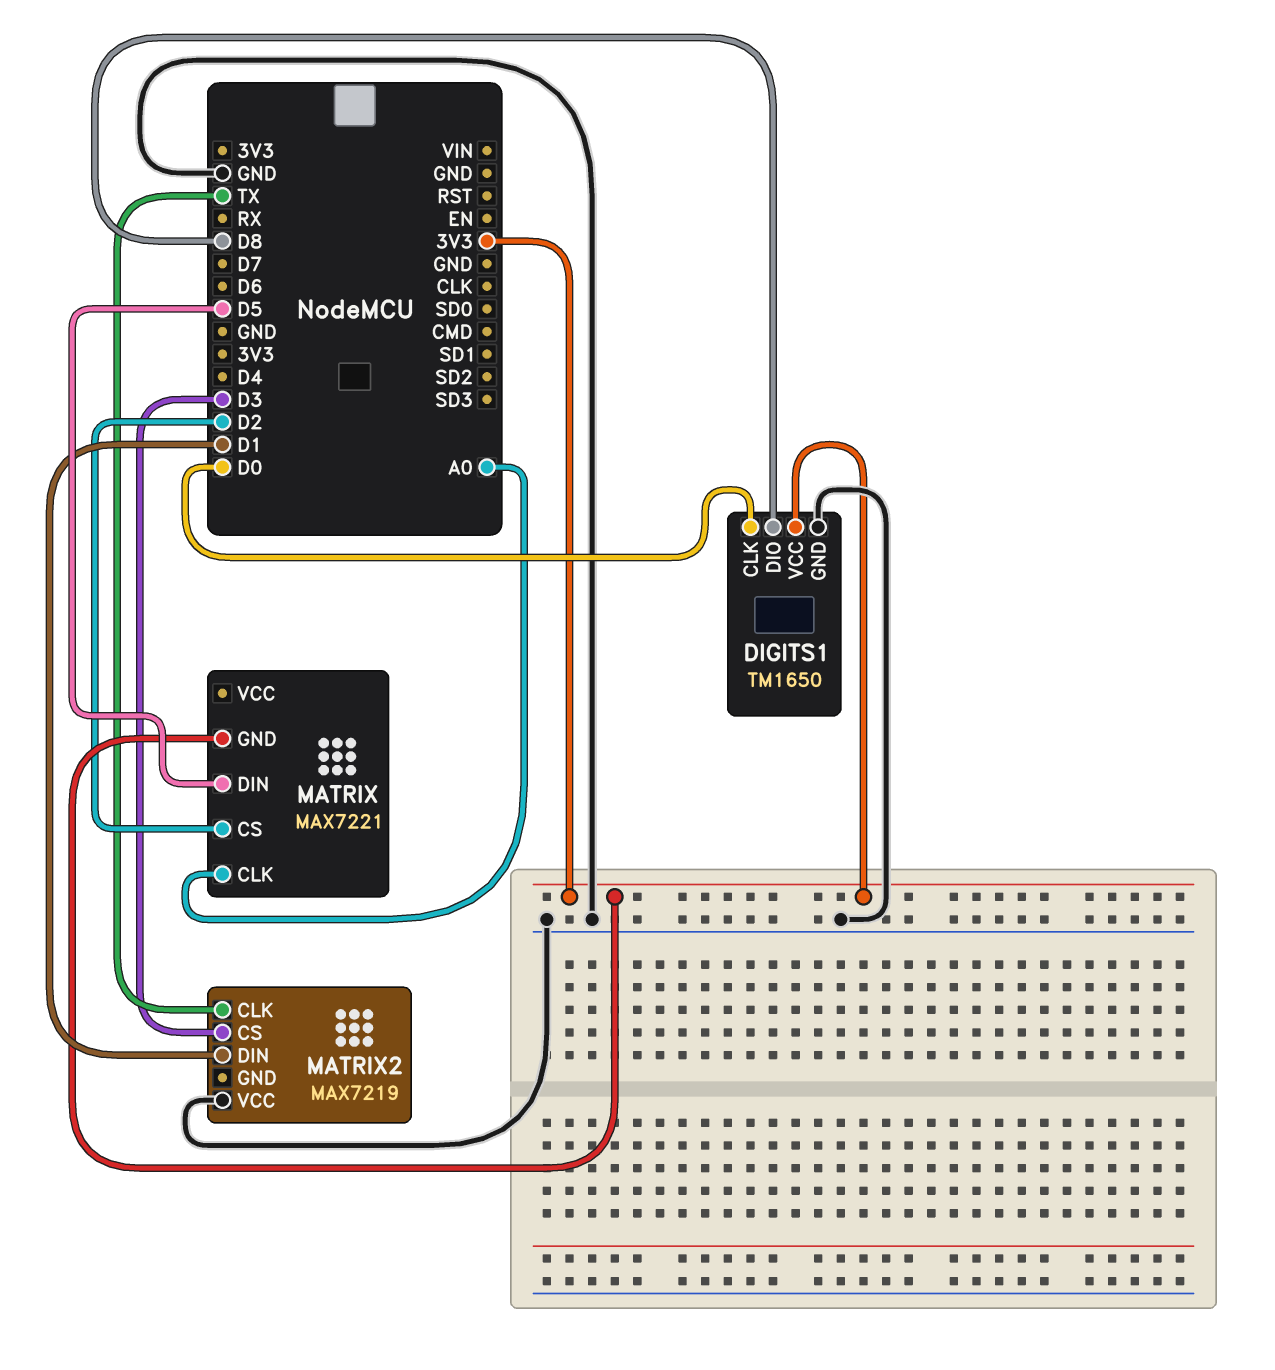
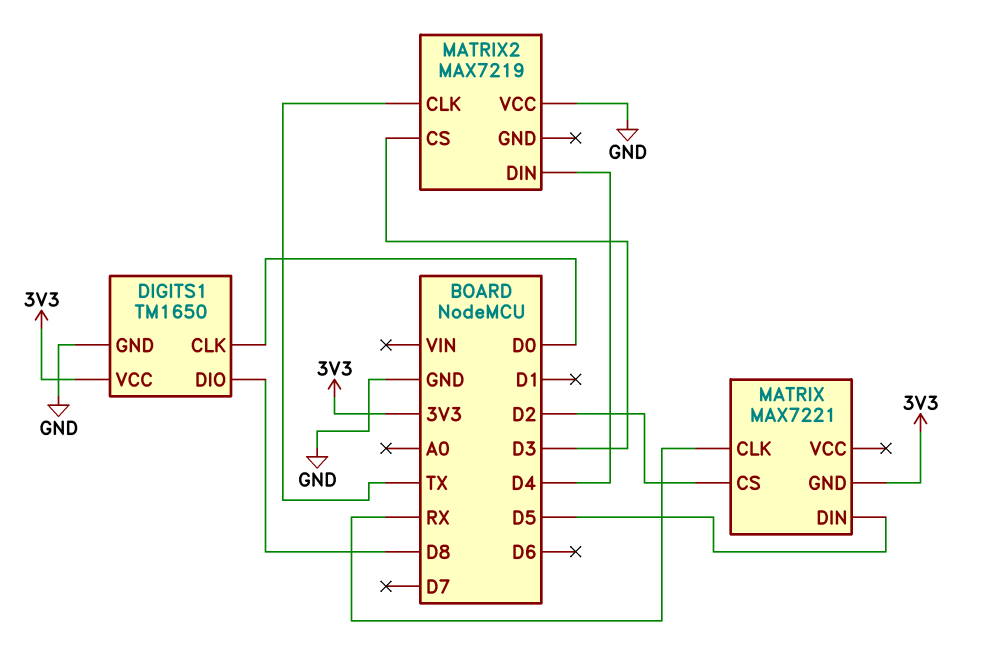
MATRIX pin CLK: A0 -> RX
MATRIX2 pin DIN: D1 -> D4

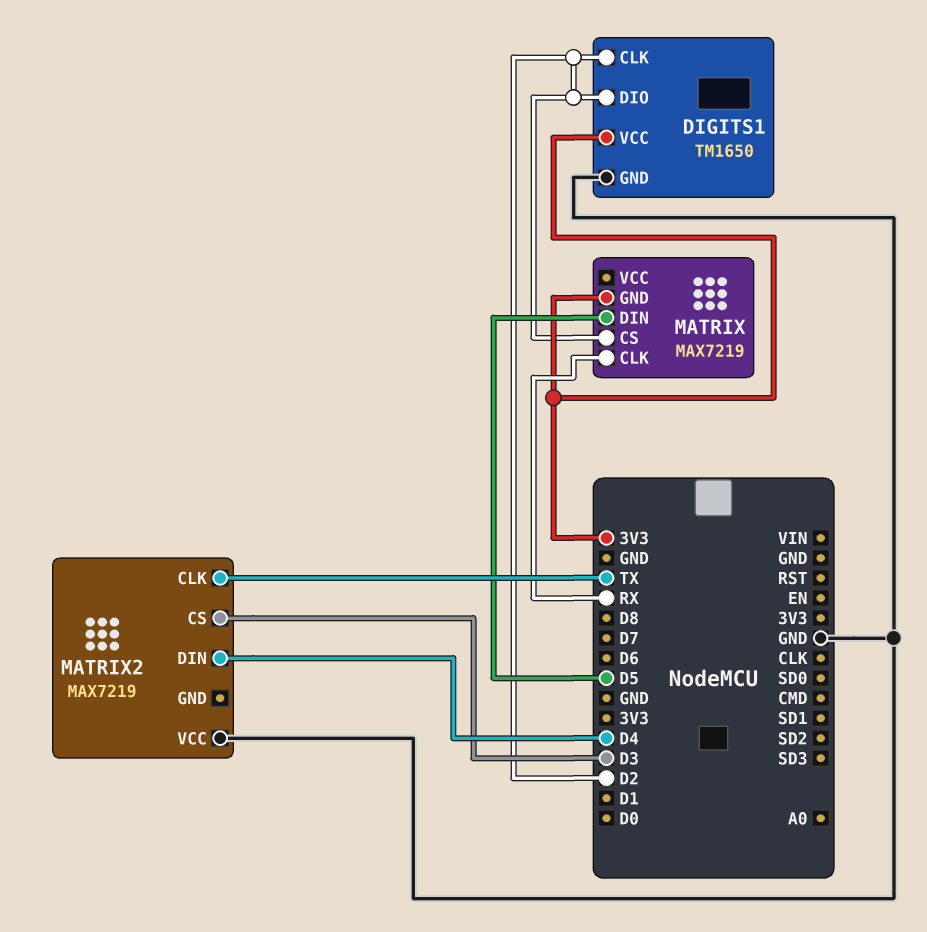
DIGITS1 pin CLK: D0 -> D2
DIGITS1 pin DIO: D8 -> D2
MATRIX: MAX7221 -> MAX7219

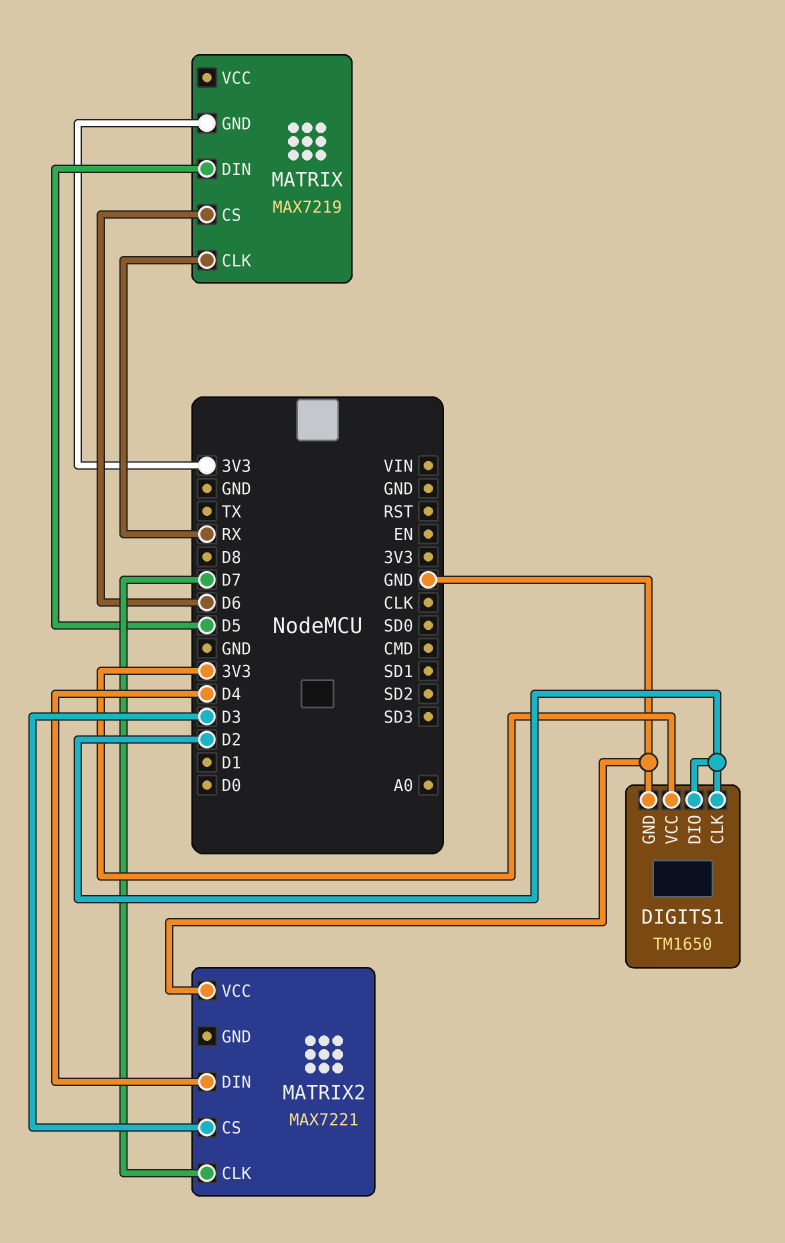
MATRIX pin CS: D2 -> D6
MATRIX2: MAX7219 -> MAX7221
MATRIX2 pin CLK: TX -> D7

